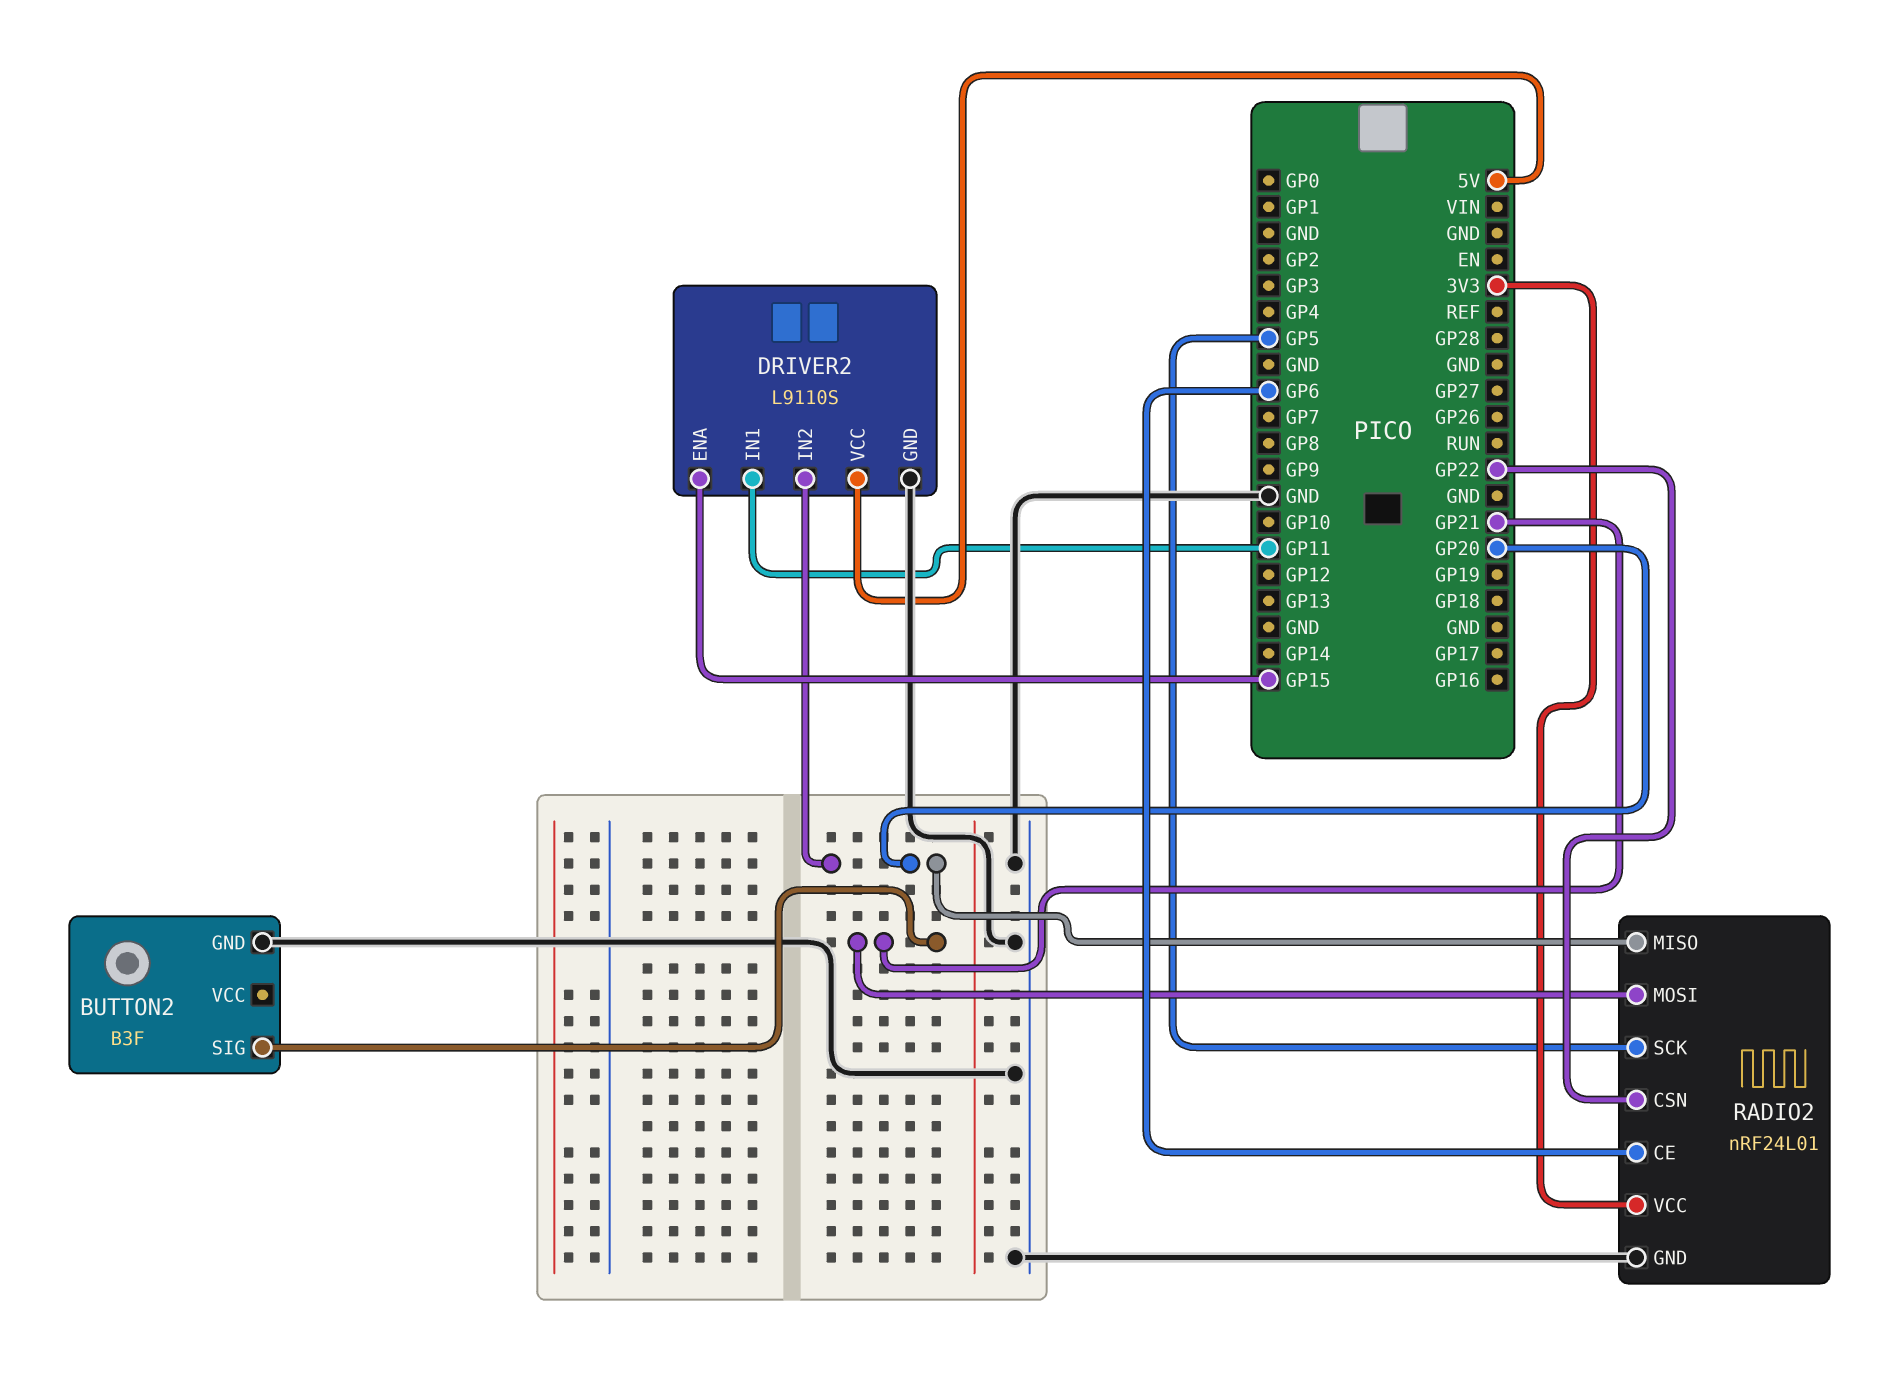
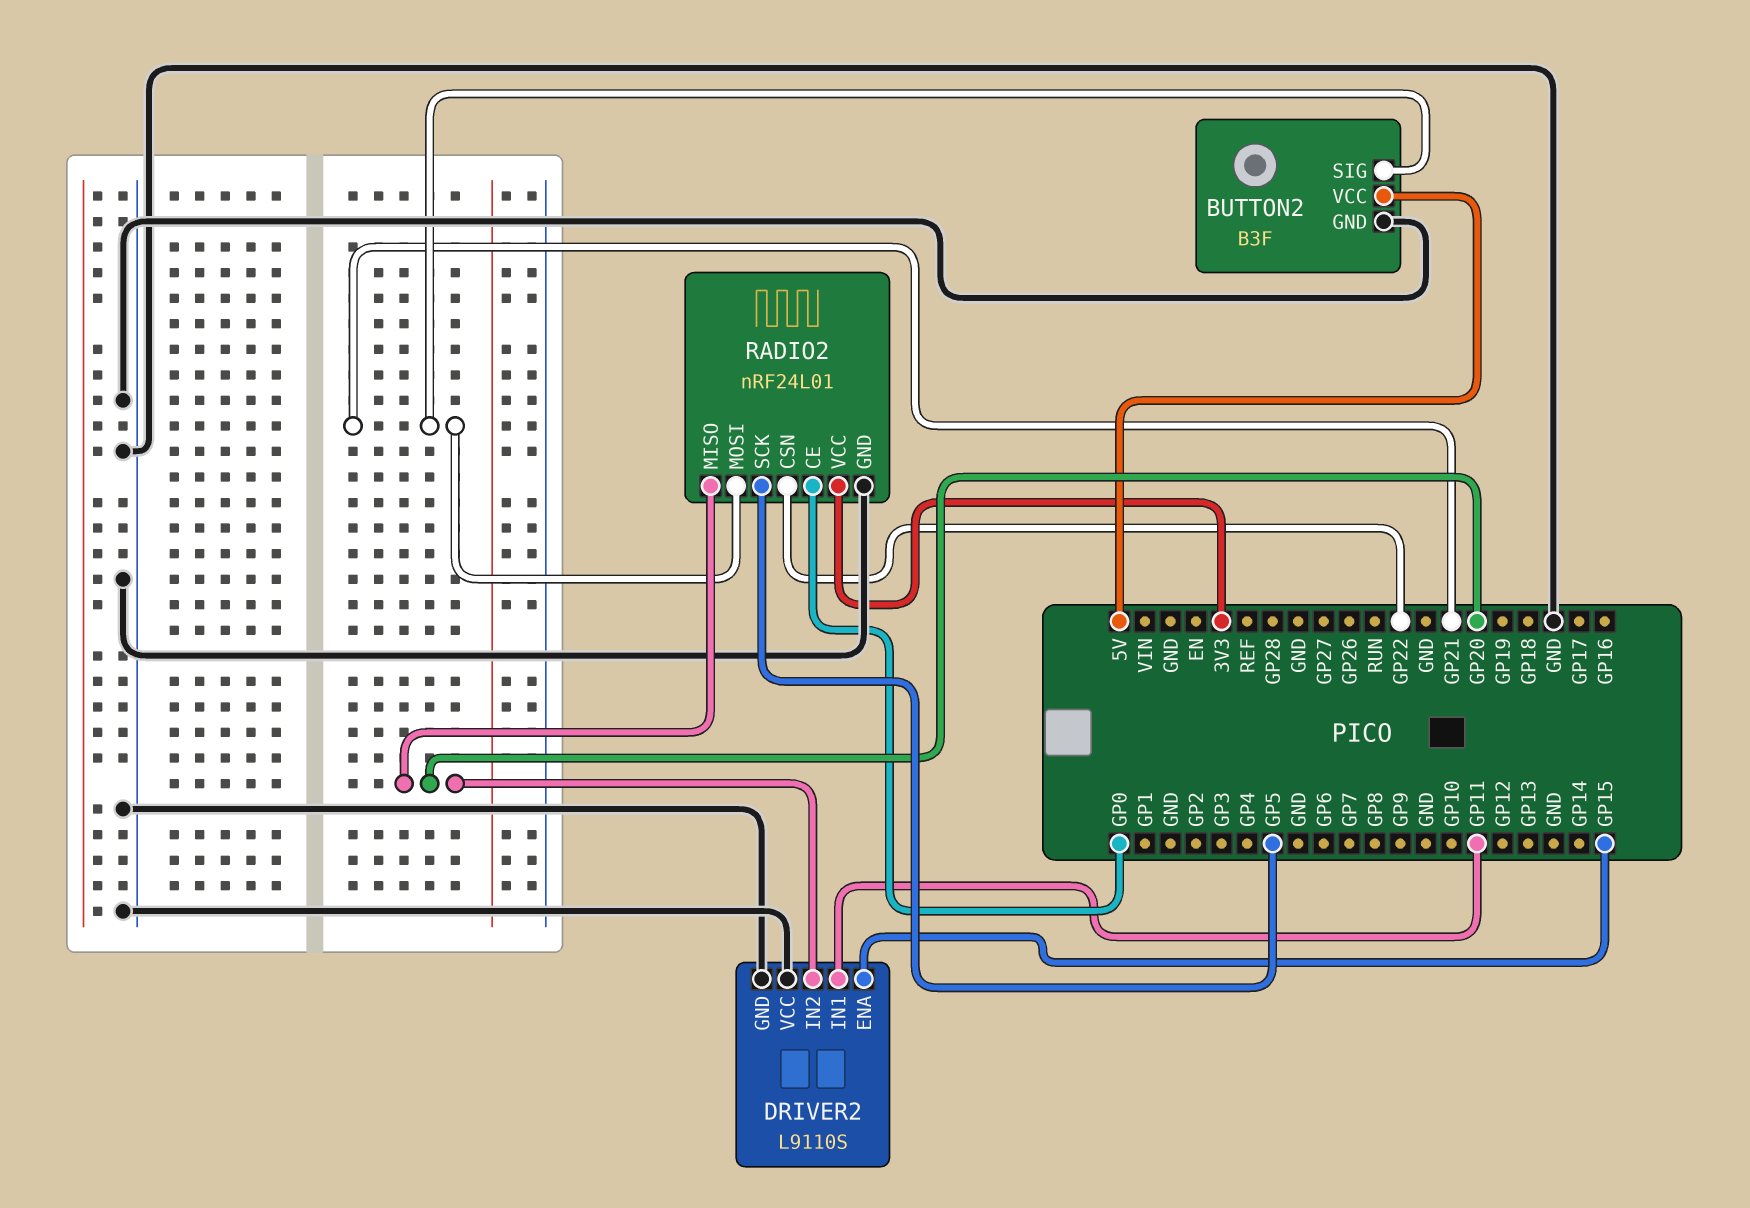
BUTTON2 pin VCC: none -> 5V
DRIVER2 pin VCC: 5V -> GND
RADIO2 pin CE: GP6 -> GP0

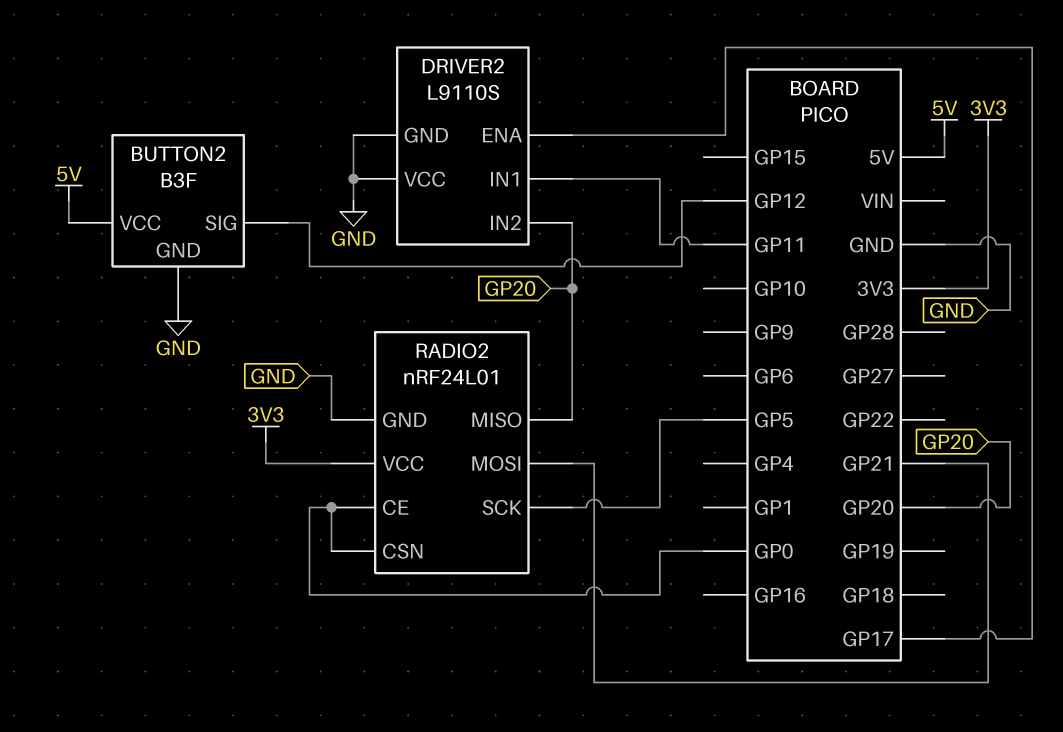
BUTTON2 pin SIG: GP21 -> GP12
DRIVER2 pin ENA: GP15 -> GP17
RADIO2 pin CSN: GP22 -> GP0

